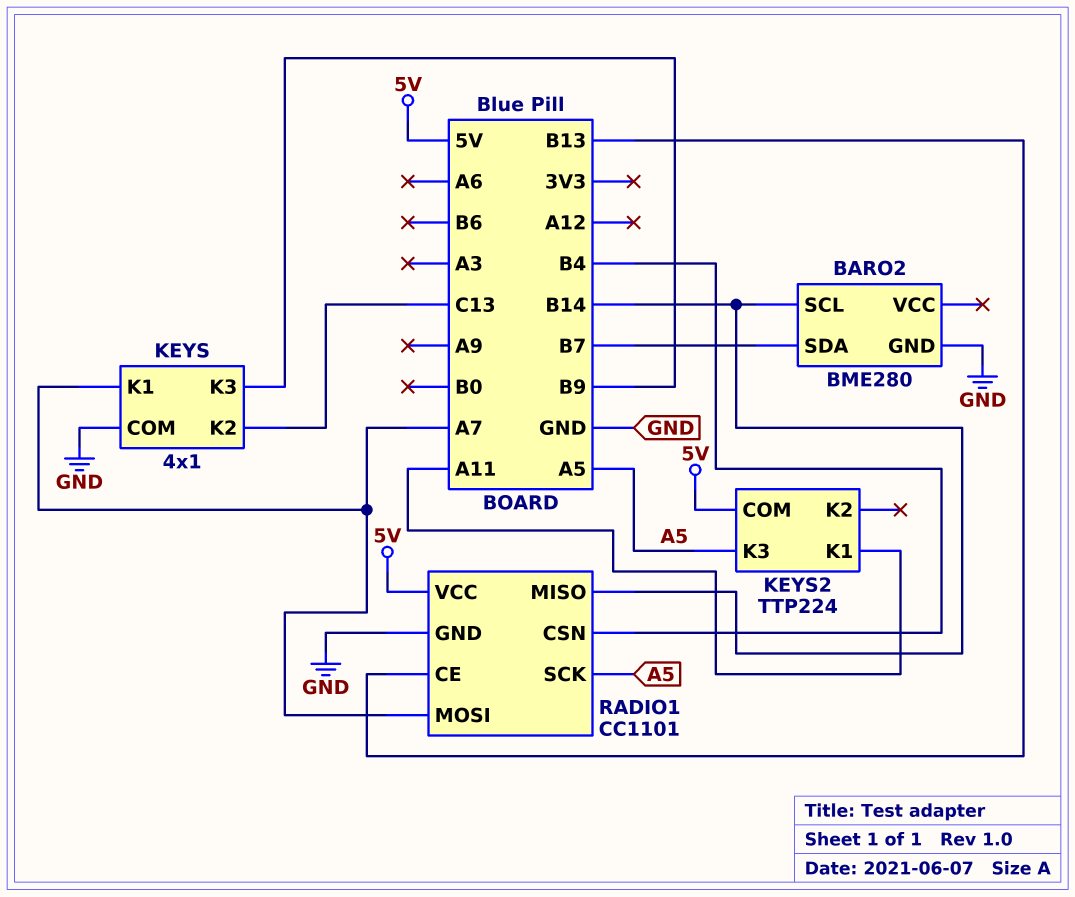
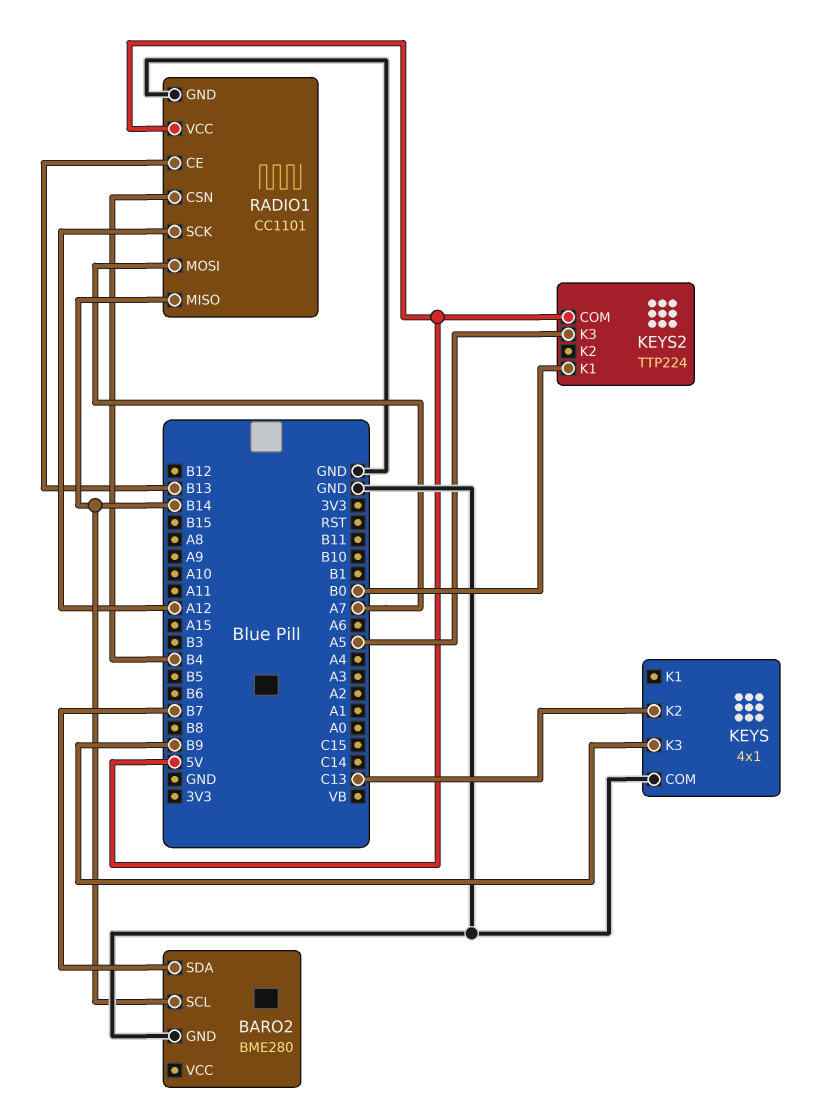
KEYS pin K1: A7 -> none
KEYS2 pin K1: A11 -> B0
RADIO1 pin SCK: A5 -> A12

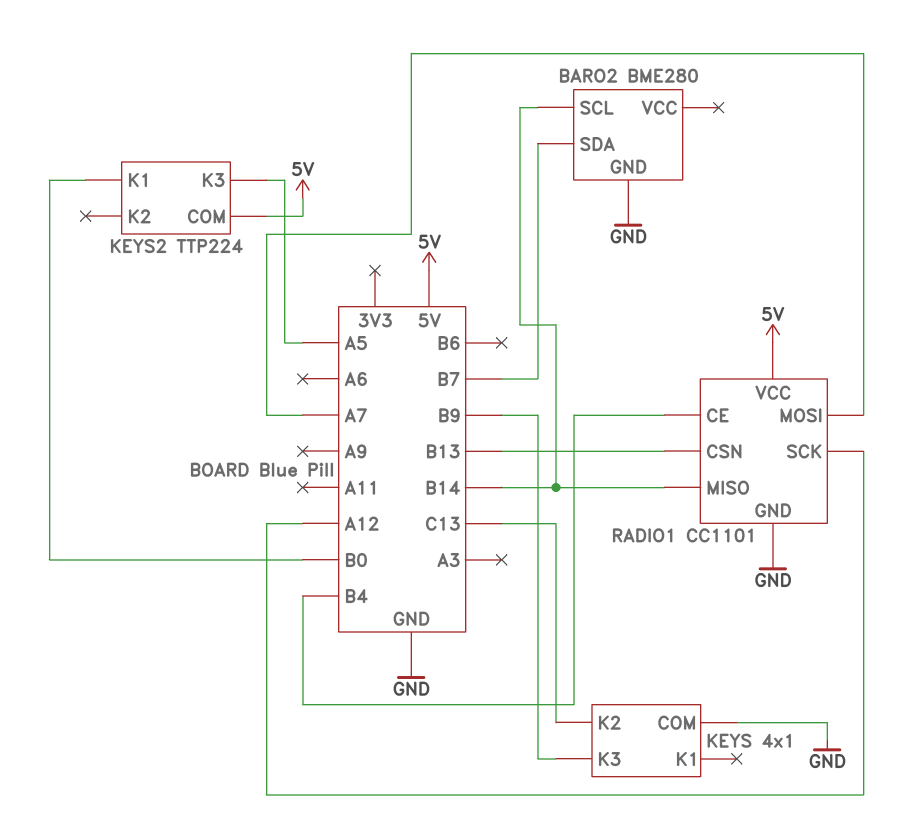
RADIO1 pin CE: B13 -> B4
RADIO1 pin CSN: B4 -> B13

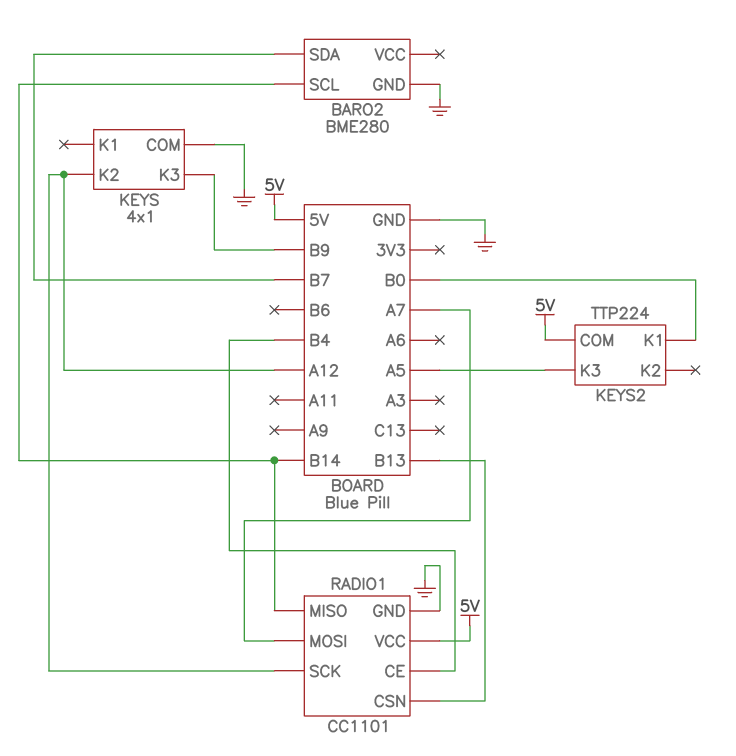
KEYS pin K2: C13 -> A12

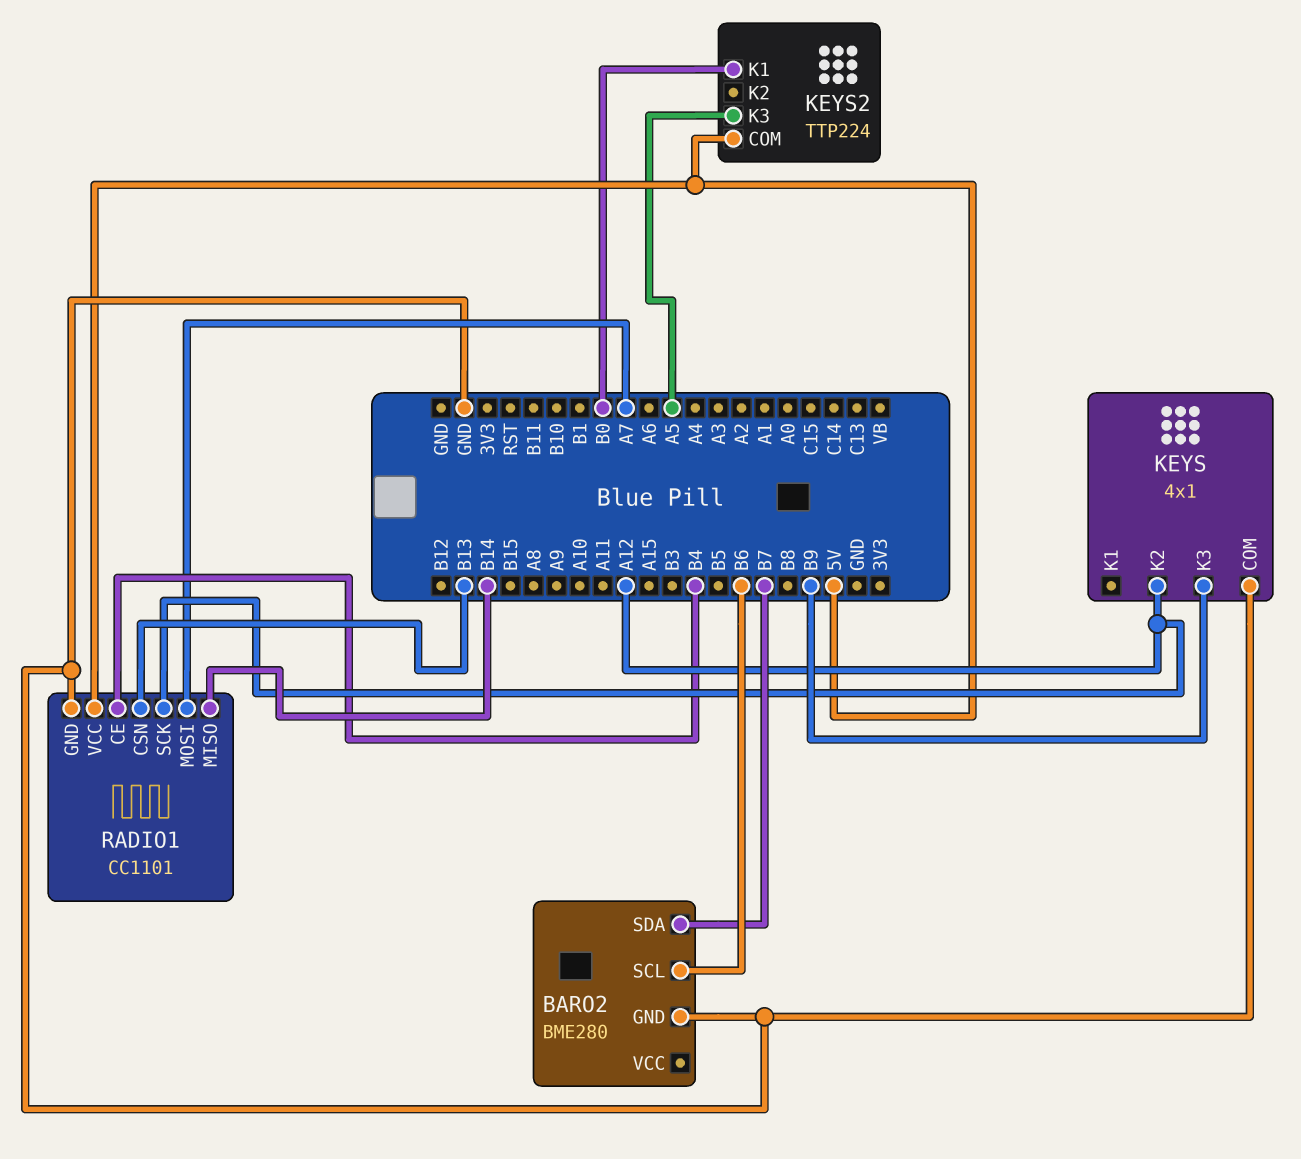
BARO2 pin SCL: B14 -> B6

